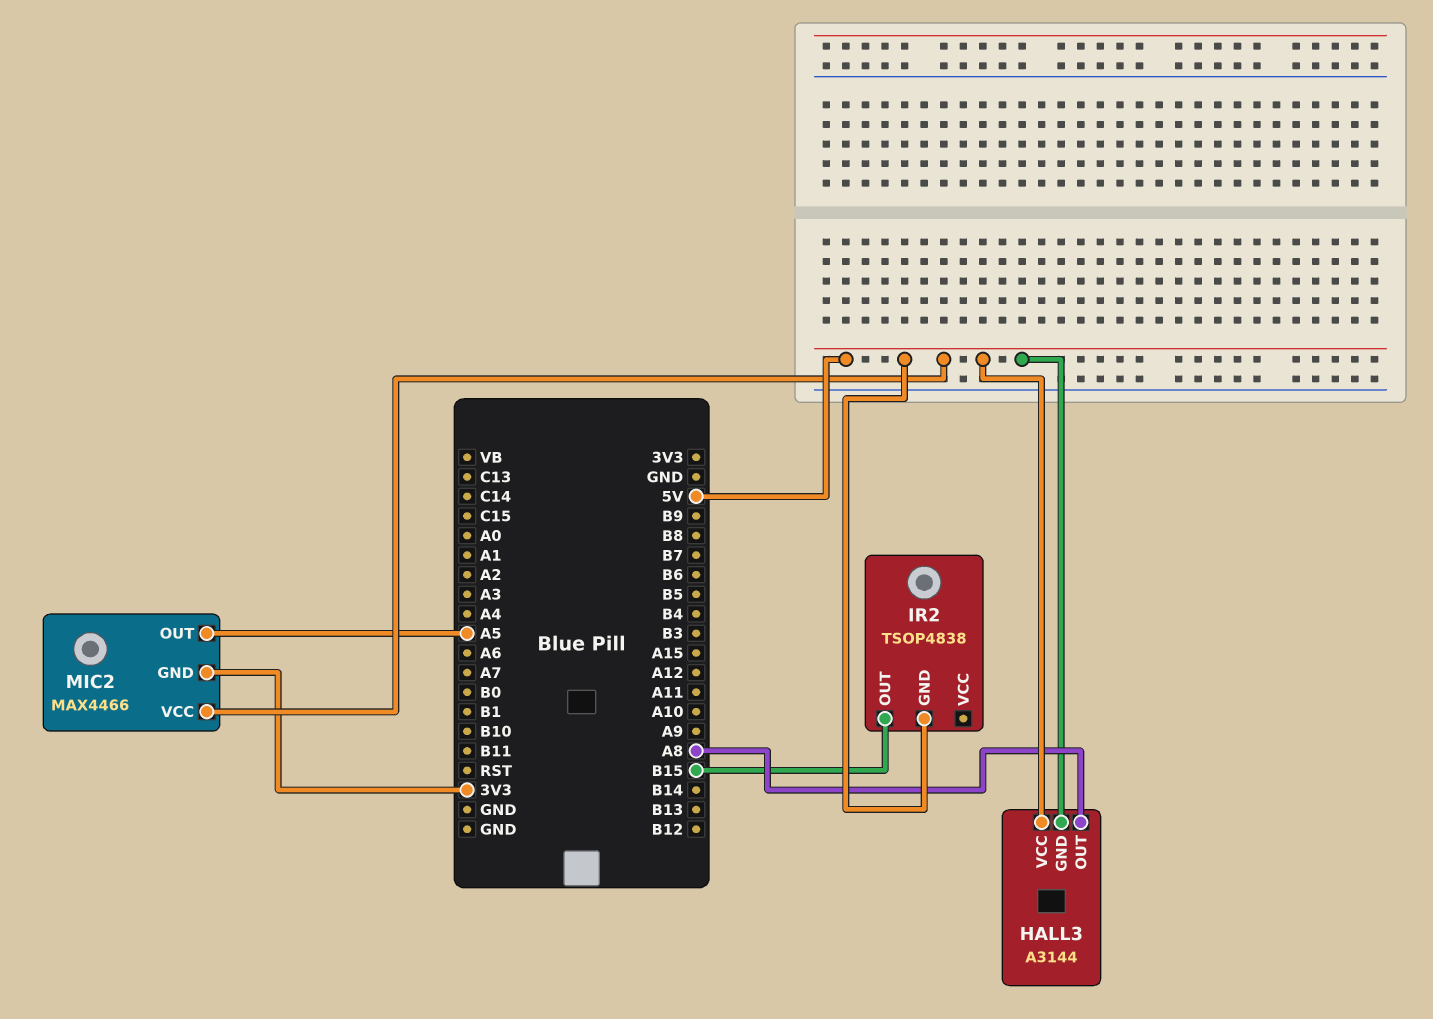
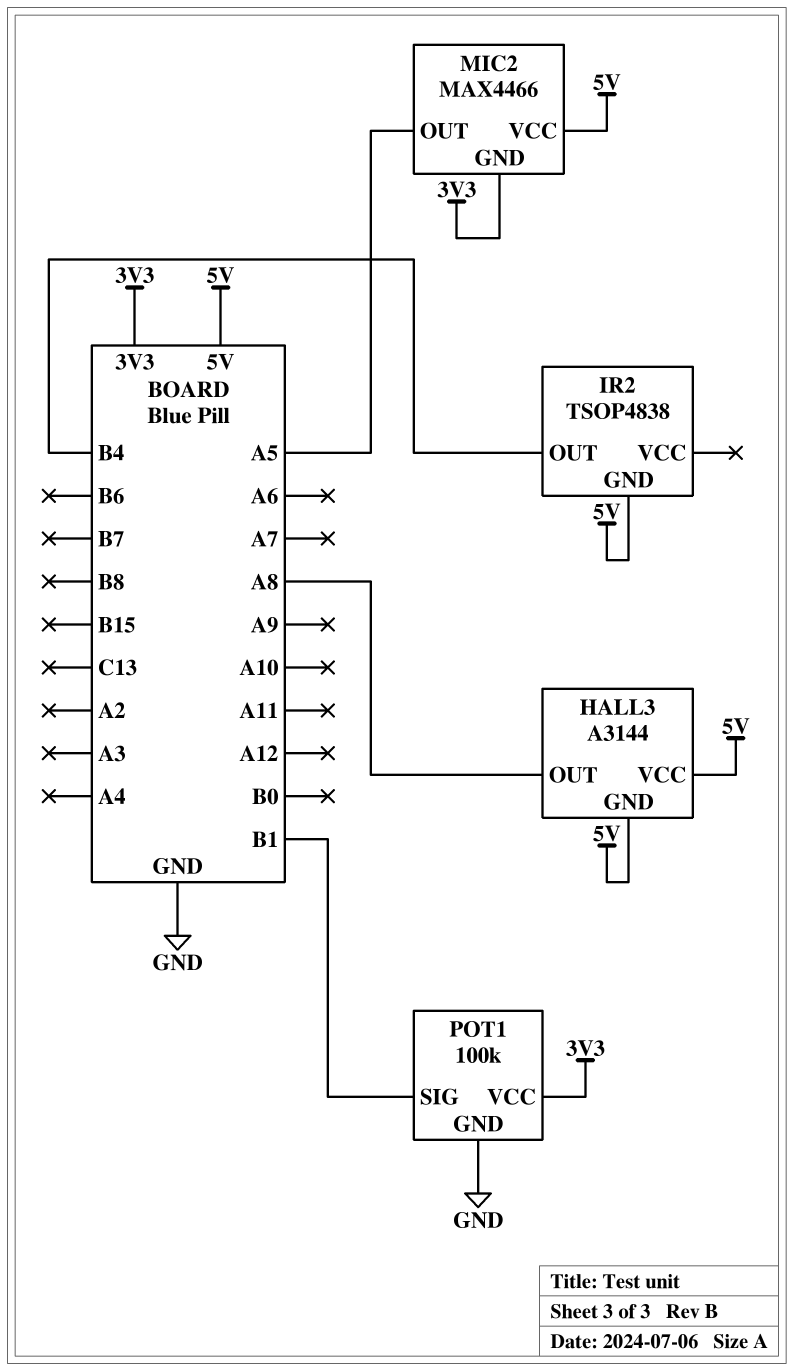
IR2 pin OUT: B15 -> B4
POT1: none -> 100k
POT1 pin GND: none -> GND
POT1 pin SIG: none -> B1
POT1 pin VCC: none -> 3V3

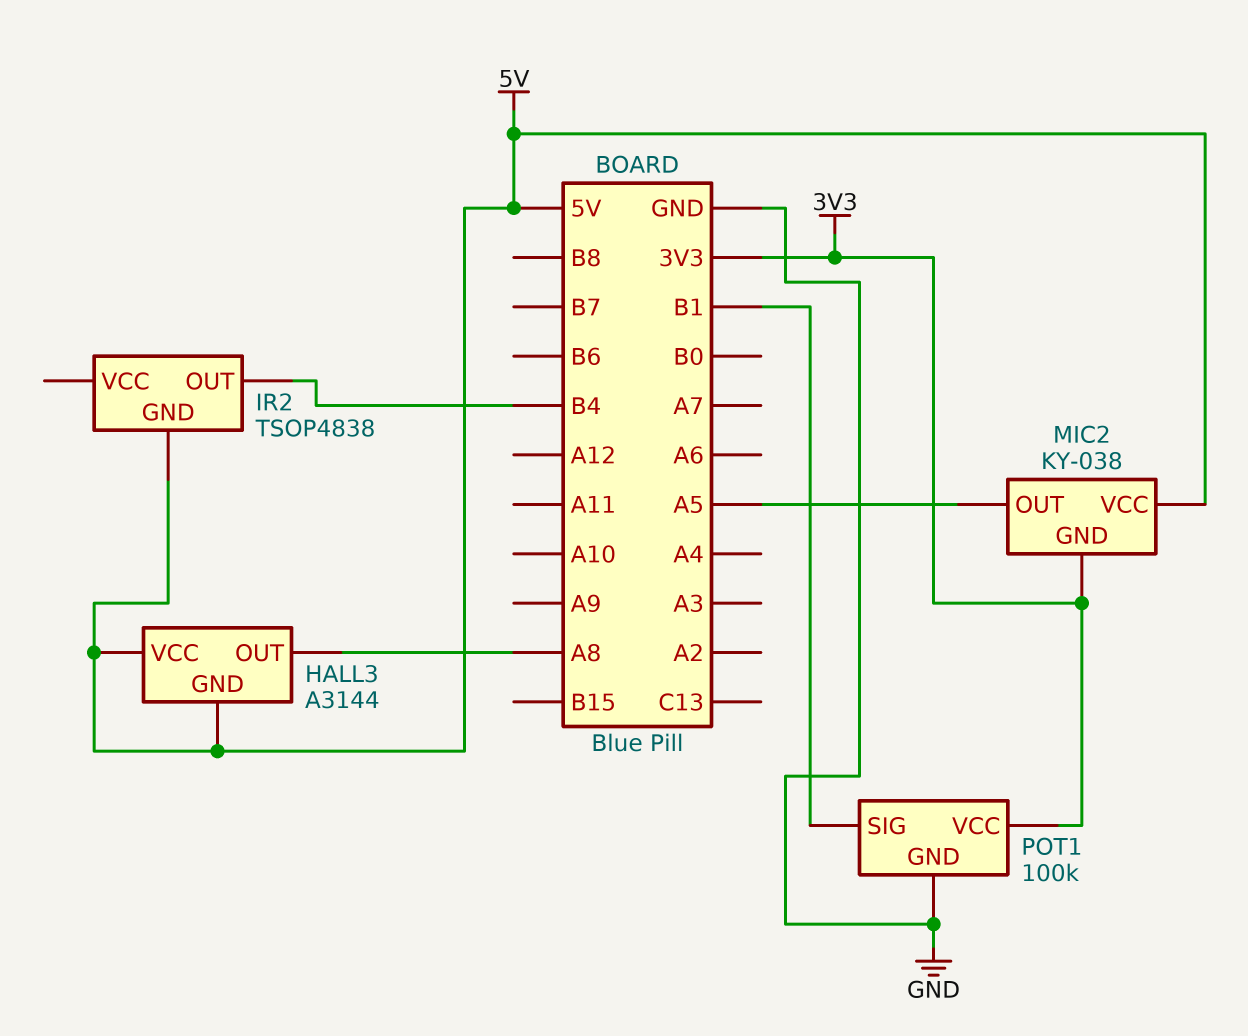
MIC2: MAX4466 -> KY-038

